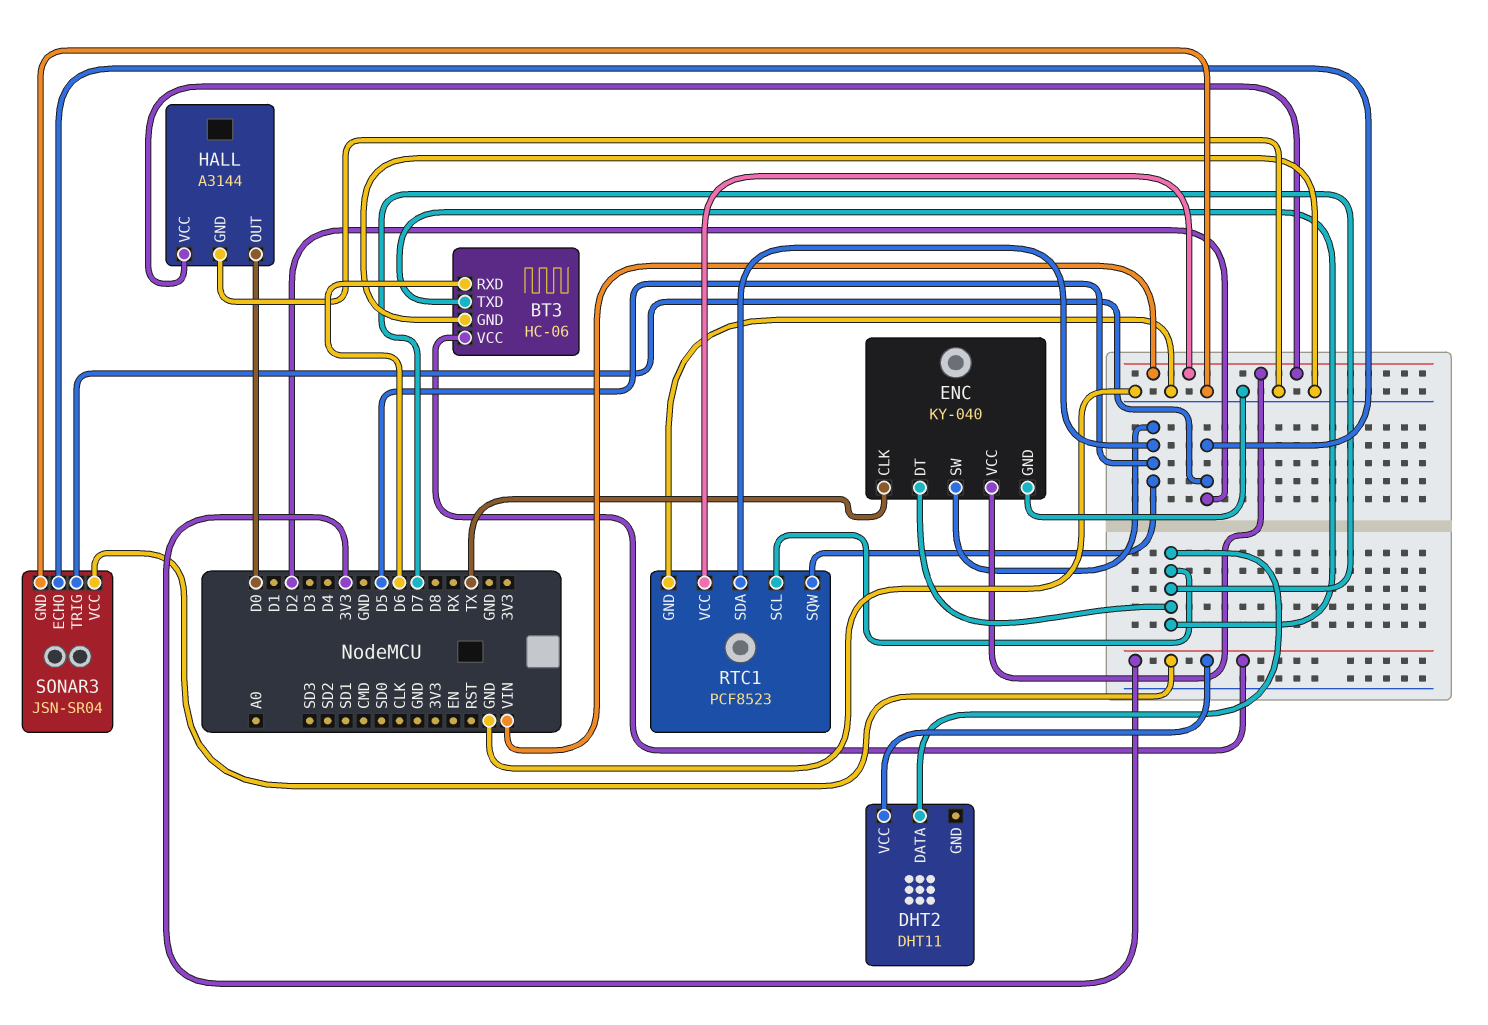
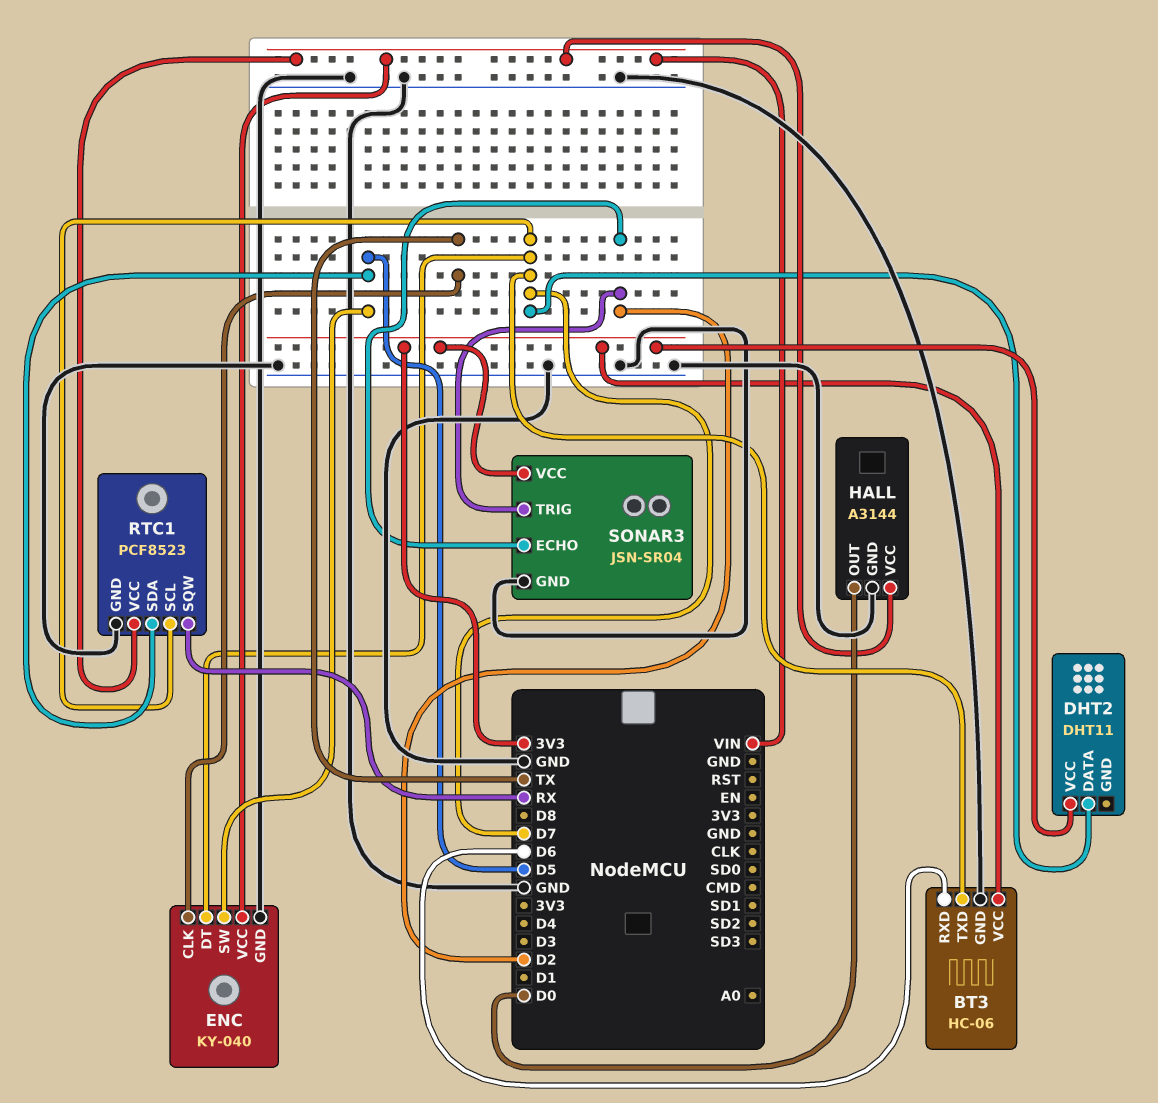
RTC1 pin SQW: D5 -> RX

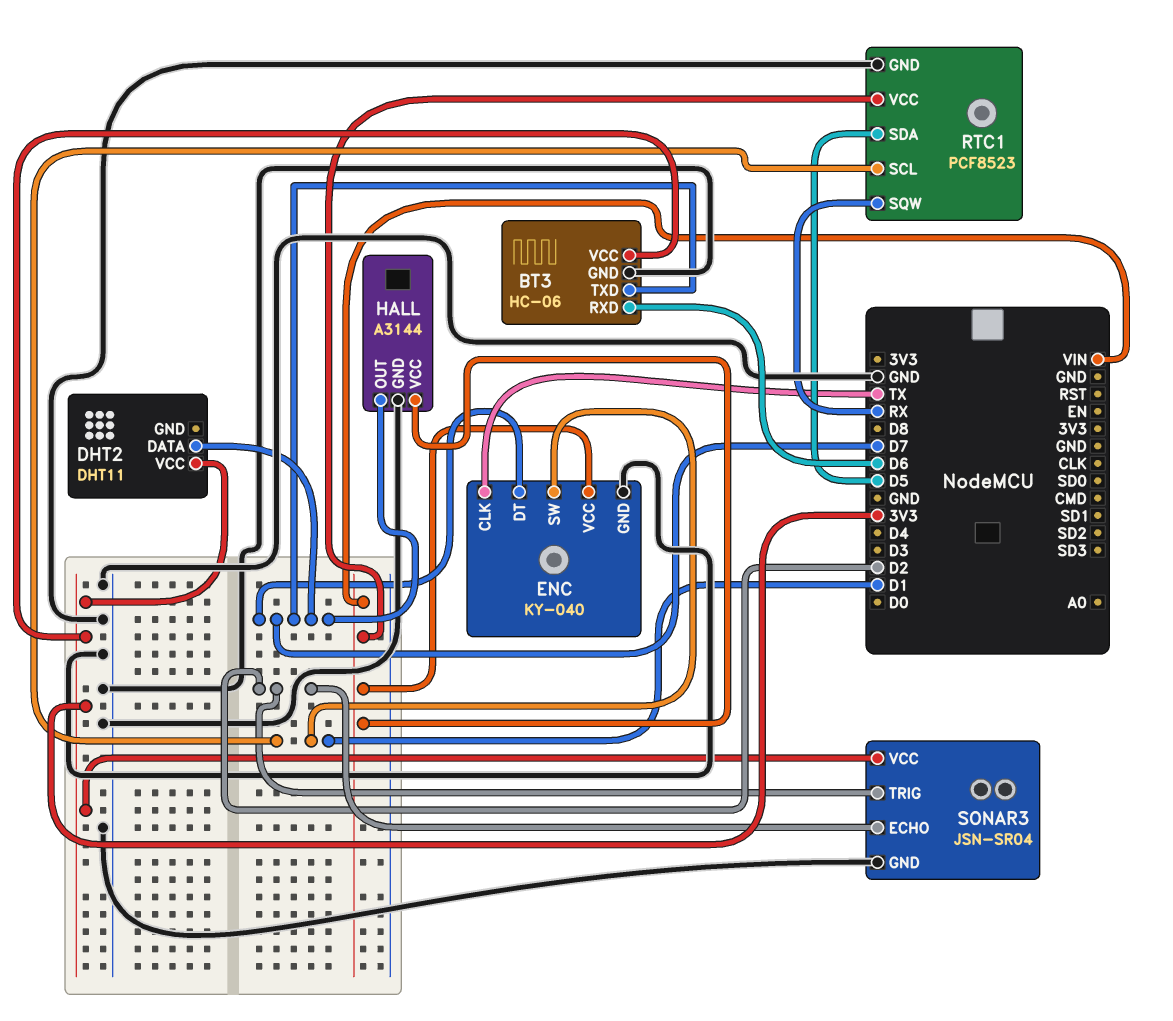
ENC pin SW: D5 -> D1
HALL pin OUT: D0 -> D7
RTC1 pin SCL: D7 -> D1

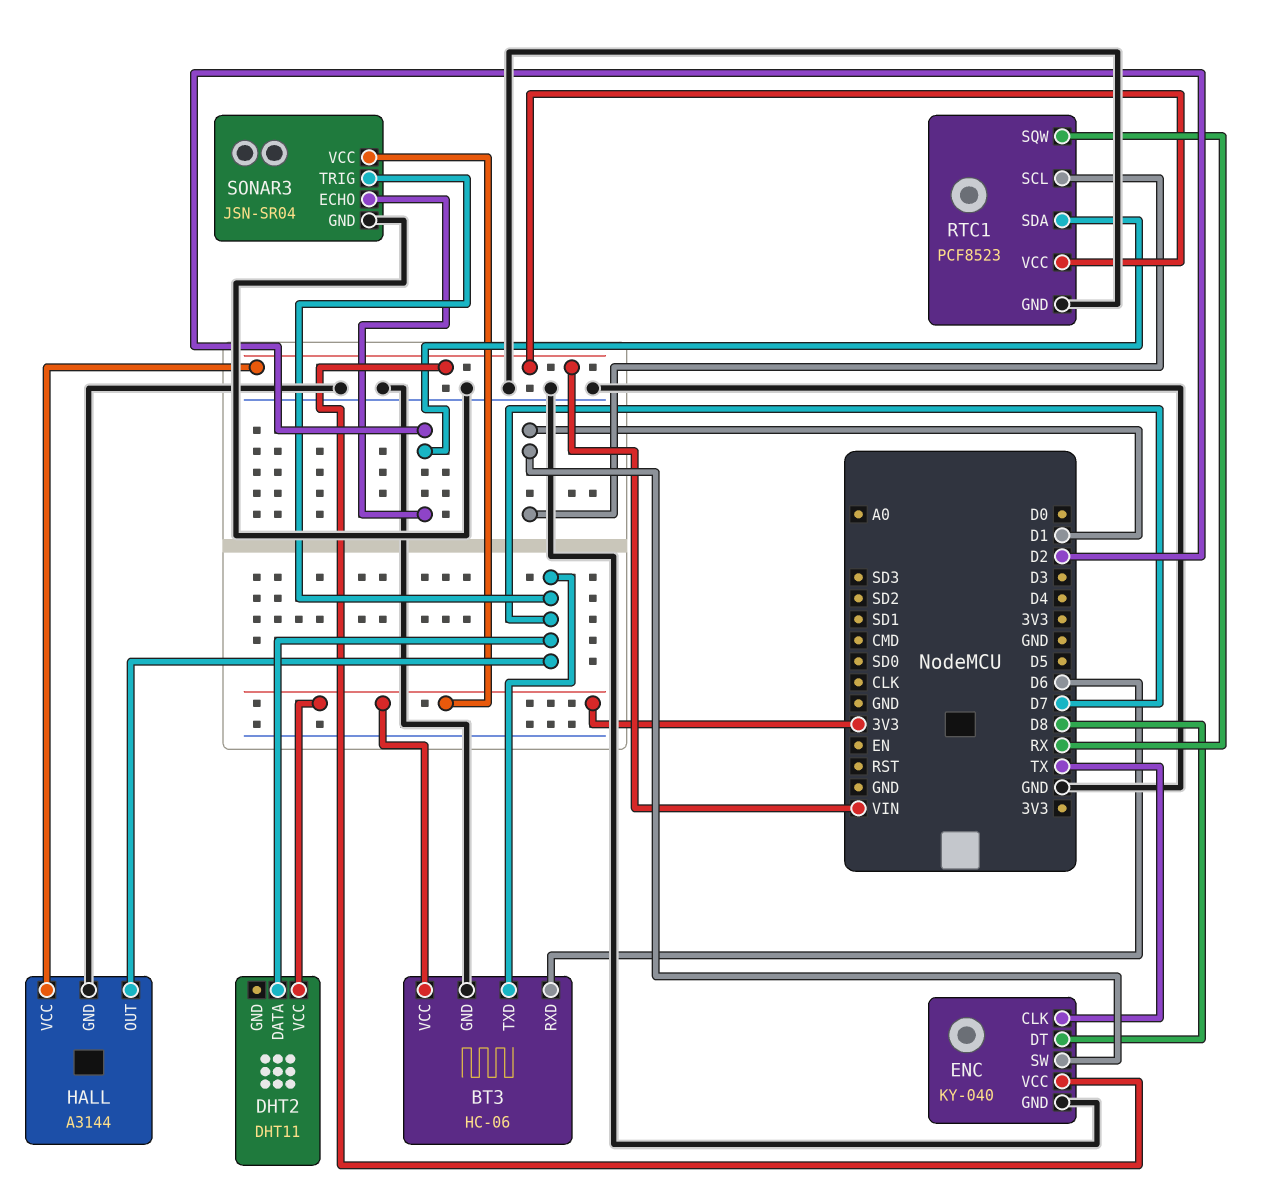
ENC pin DT: D7 -> D8
RTC1 pin SDA: D5 -> D2
SONAR3 pin TRIG: D2 -> D7

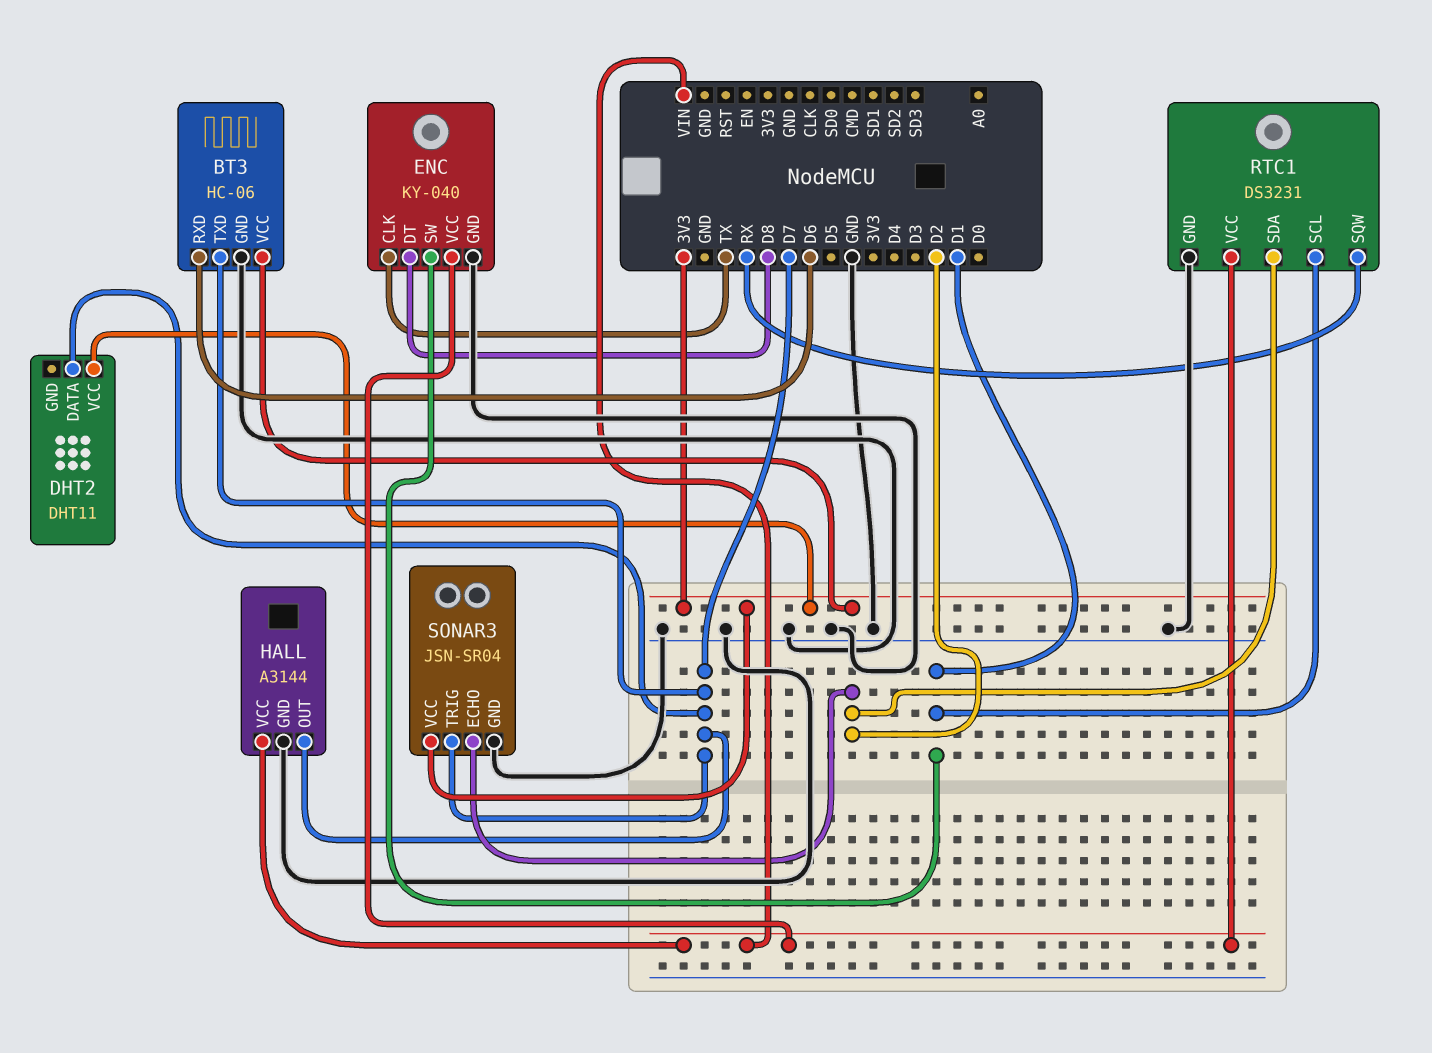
RTC1: PCF8523 -> DS3231

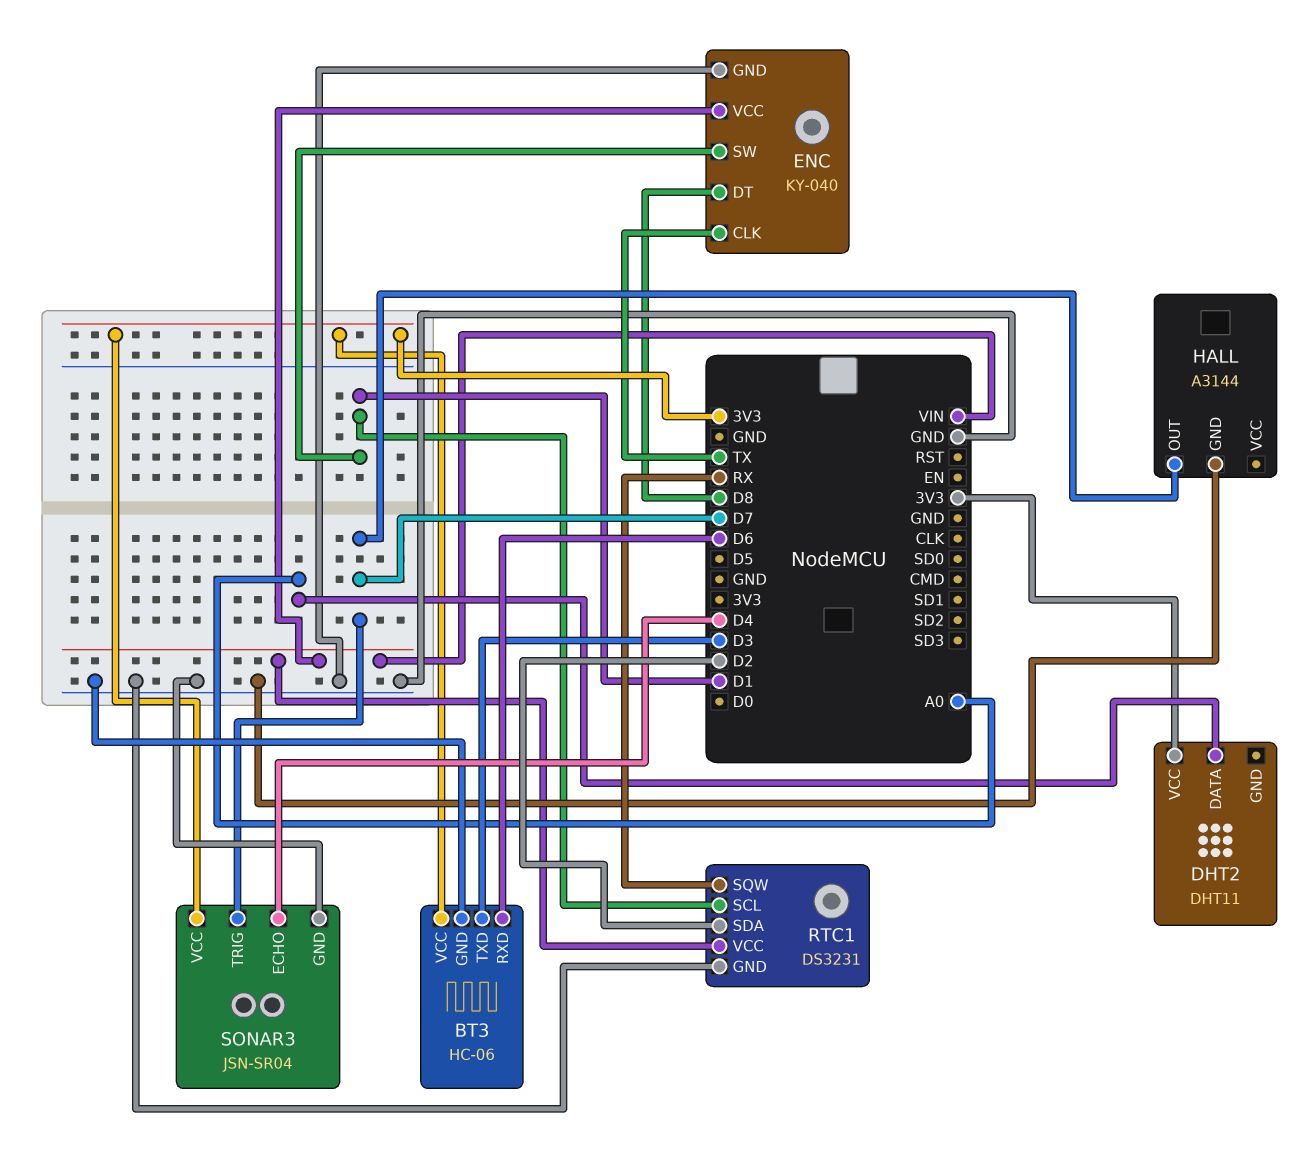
BT3 pin TXD: D7 -> D3
DHT2 pin DATA: D7 -> A0
HALL pin VCC: VIN -> none
SONAR3 pin ECHO: D2 -> D4

